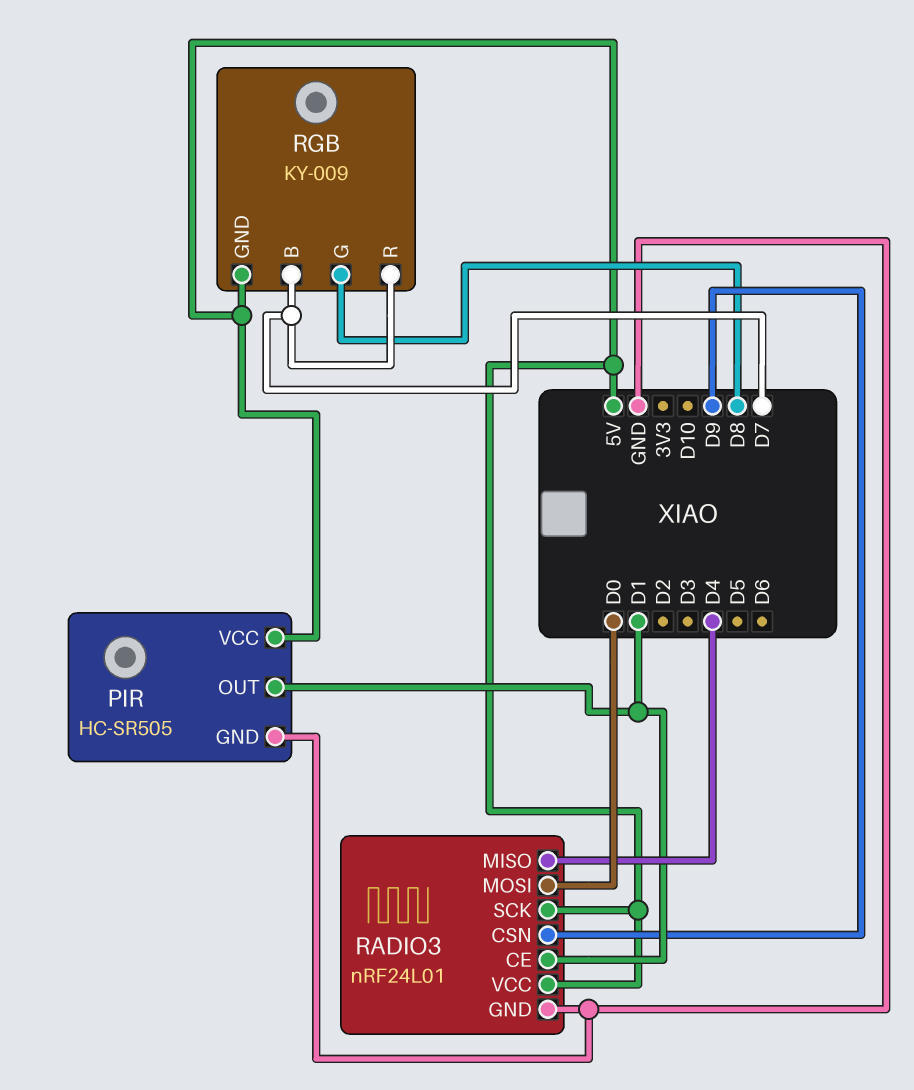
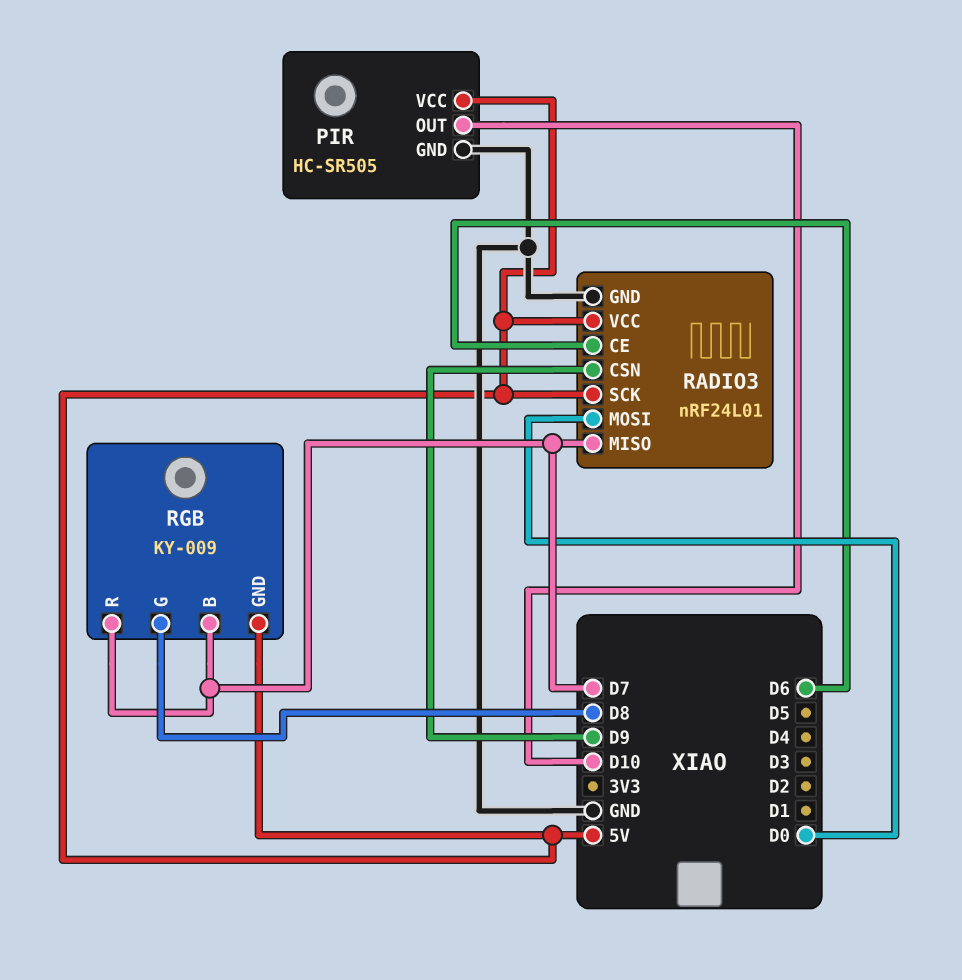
PIR pin OUT: D1 -> D10
RADIO3 pin CE: D1 -> D6
RADIO3 pin MISO: D4 -> D7

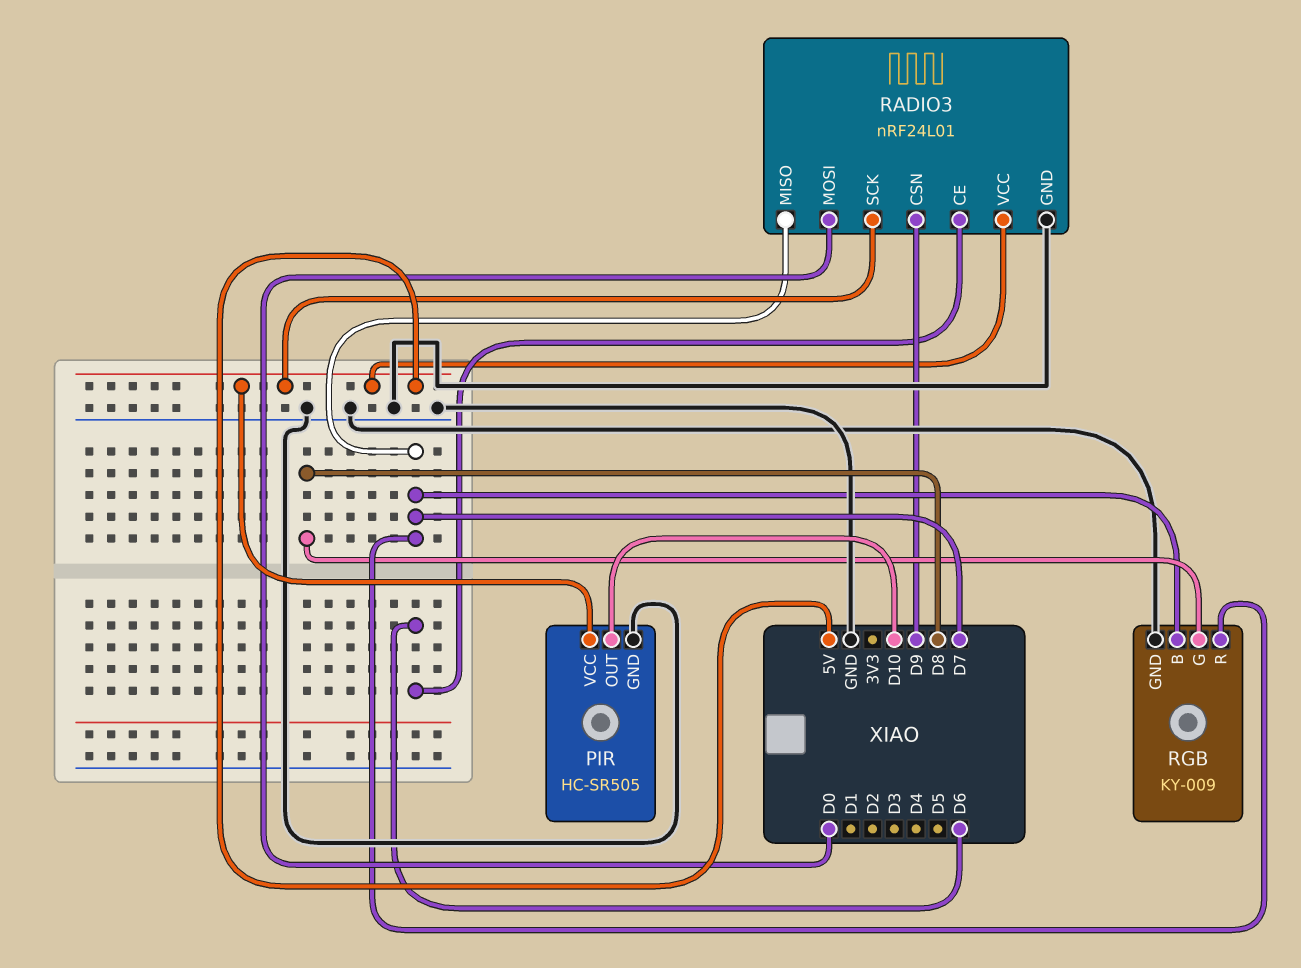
RGB pin GND: 5V -> GND

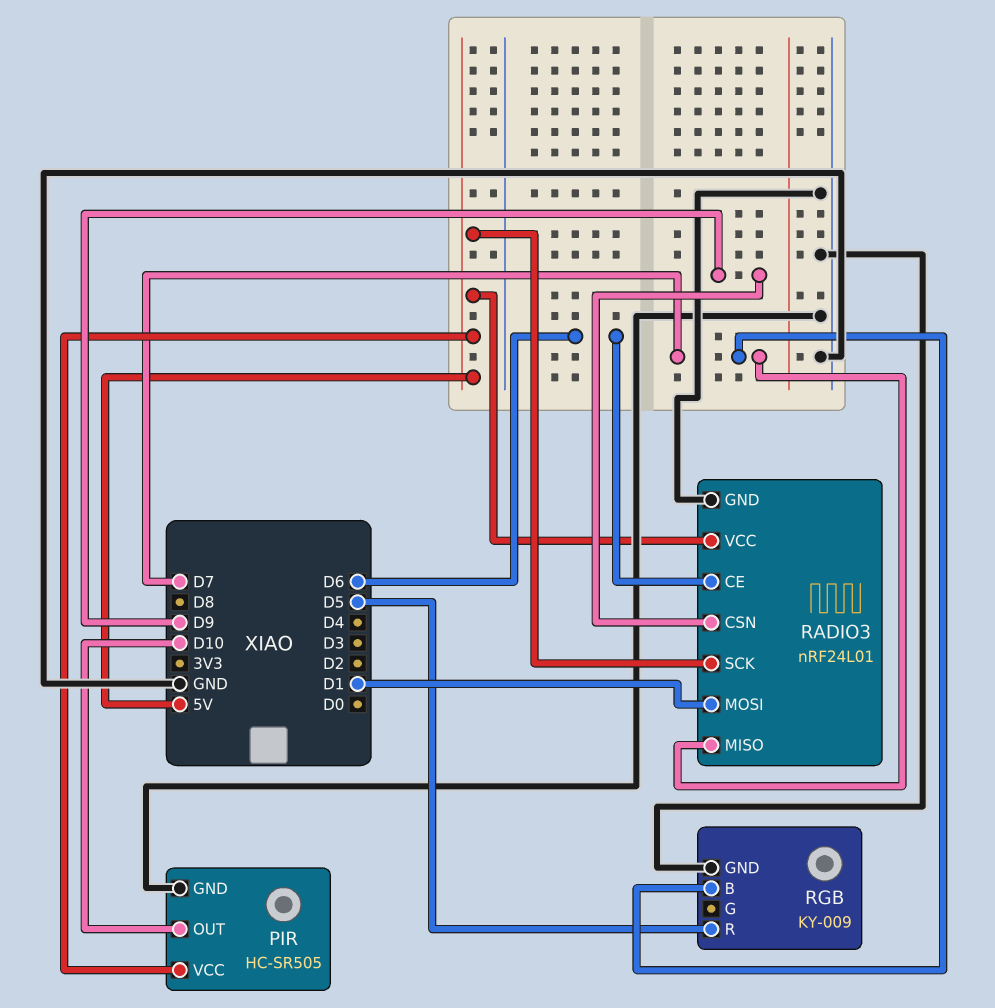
RADIO3 pin MOSI: D0 -> D1
RGB pin G: D8 -> none
RGB pin R: D7 -> D5

